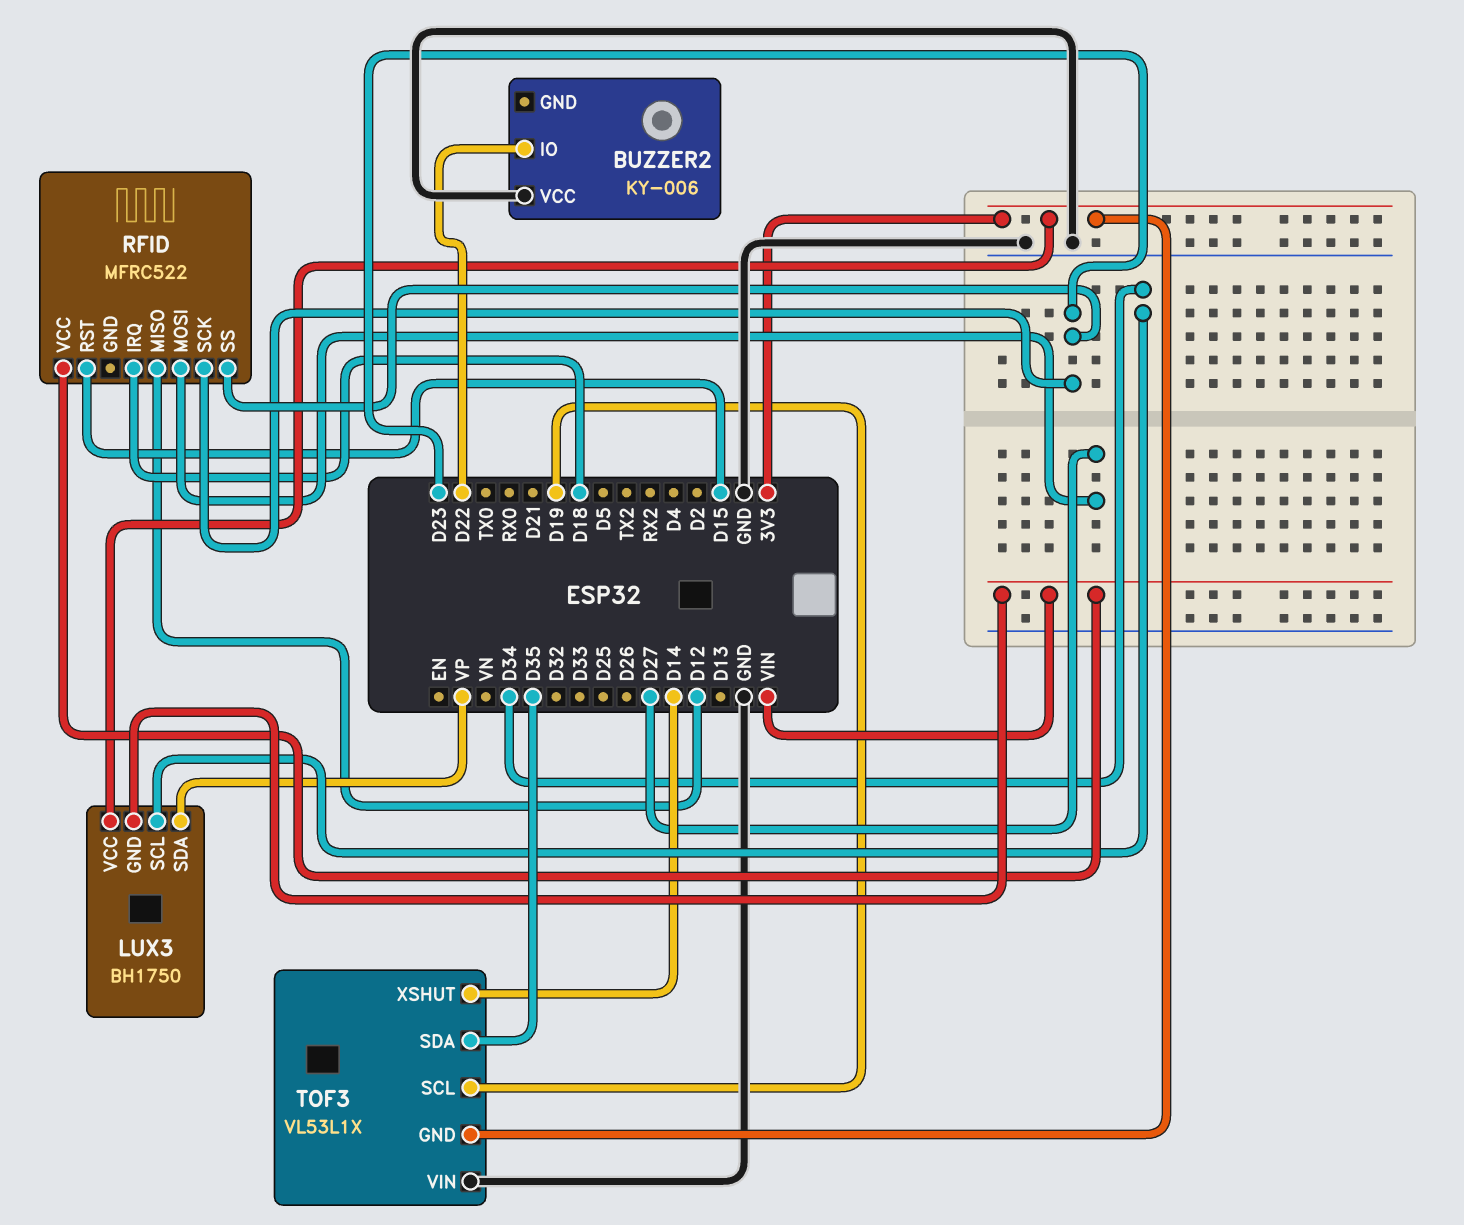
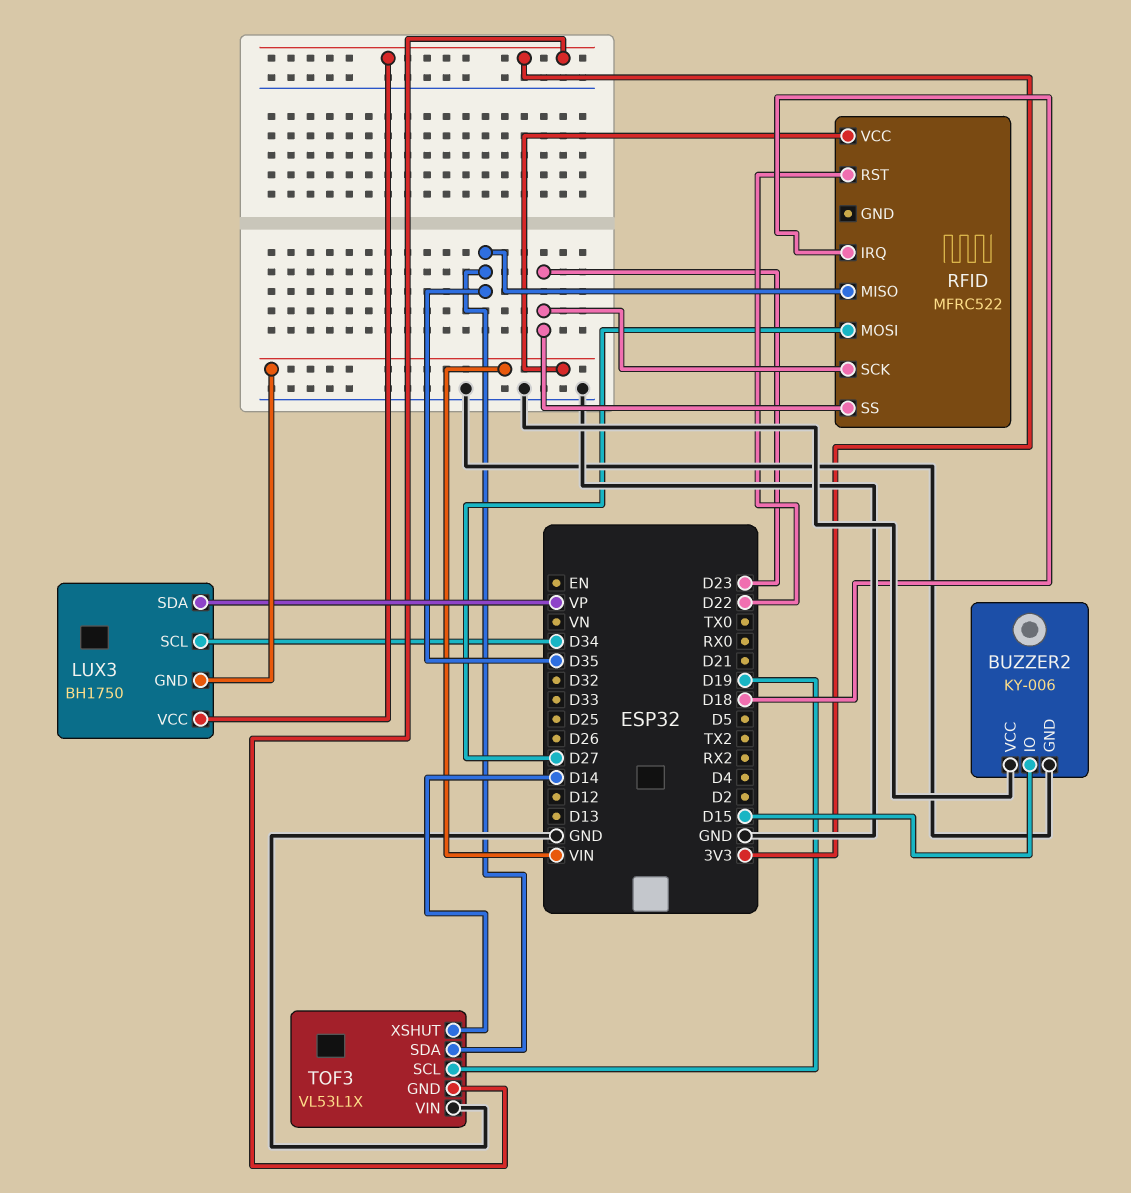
BUZZER2 pin GND: none -> GND
BUZZER2 pin IO: D22 -> D15
RFID pin MISO: D12 -> D35
RFID pin RST: D15 -> D22

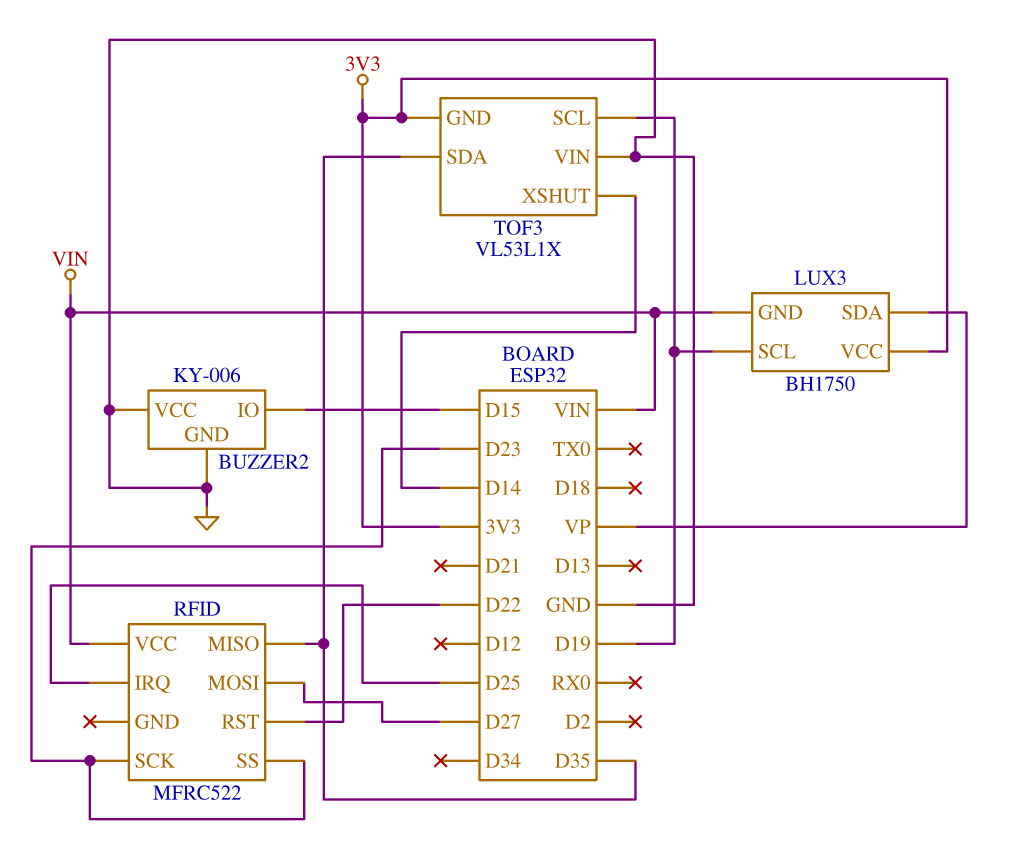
LUX3 pin SCL: D34 -> D19
RFID pin IRQ: D18 -> D25

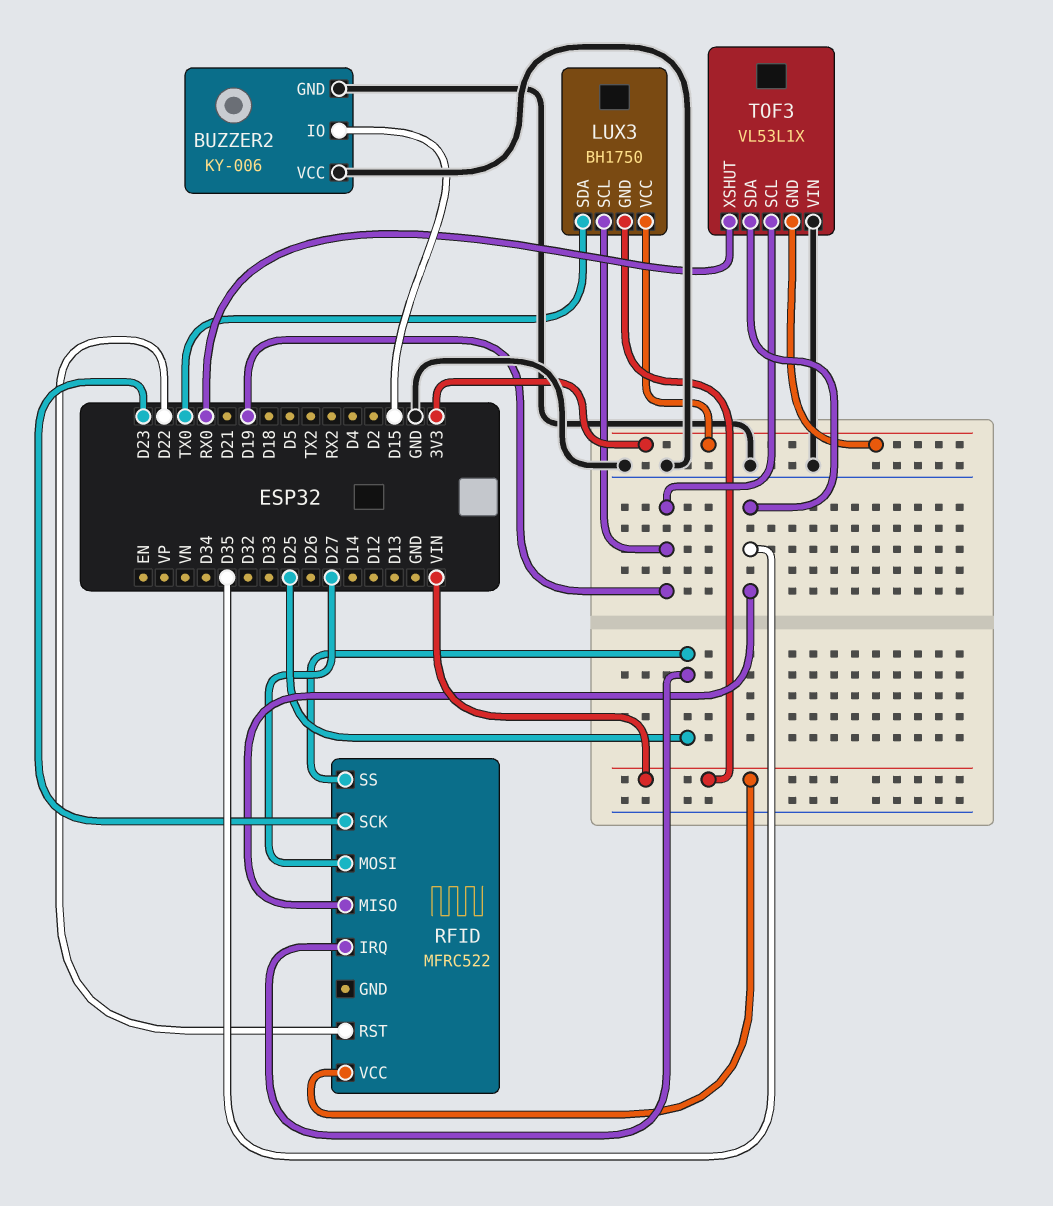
LUX3 pin SDA: VP -> TX0
RFID pin SS: D23 -> D25
TOF3 pin XSHUT: D14 -> RX0

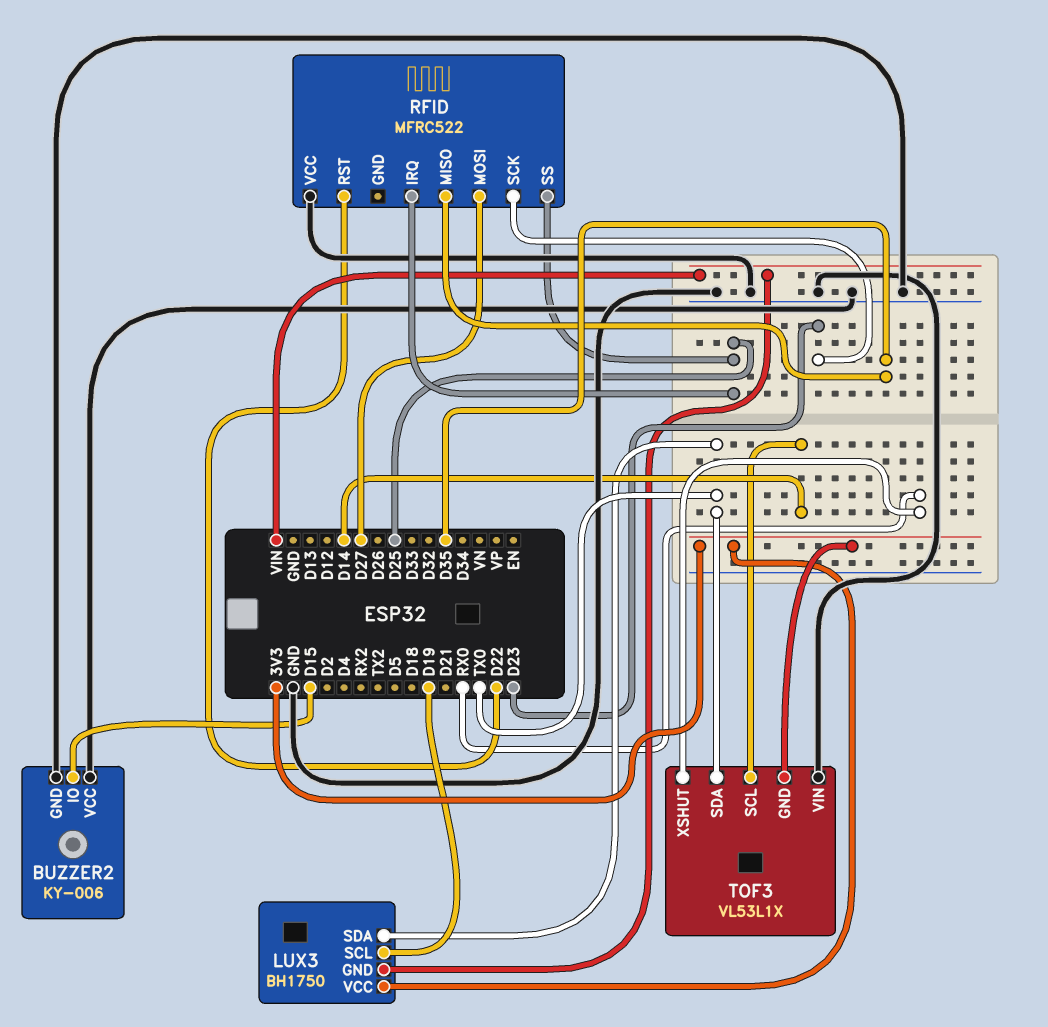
RFID pin VCC: VIN -> GND
TOF3 pin SCL: D19 -> D14
TOF3 pin SDA: D35 -> TX0

